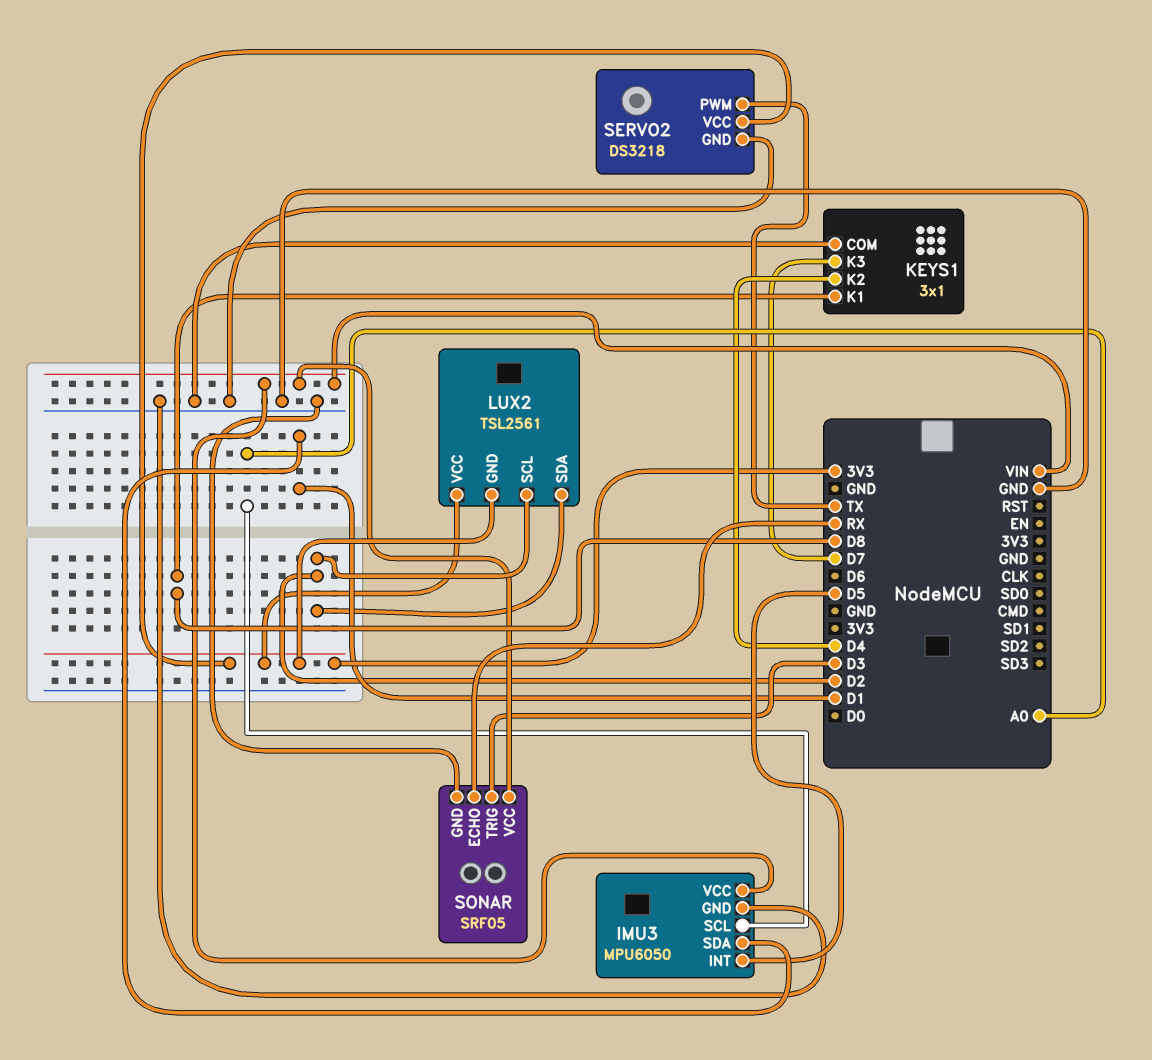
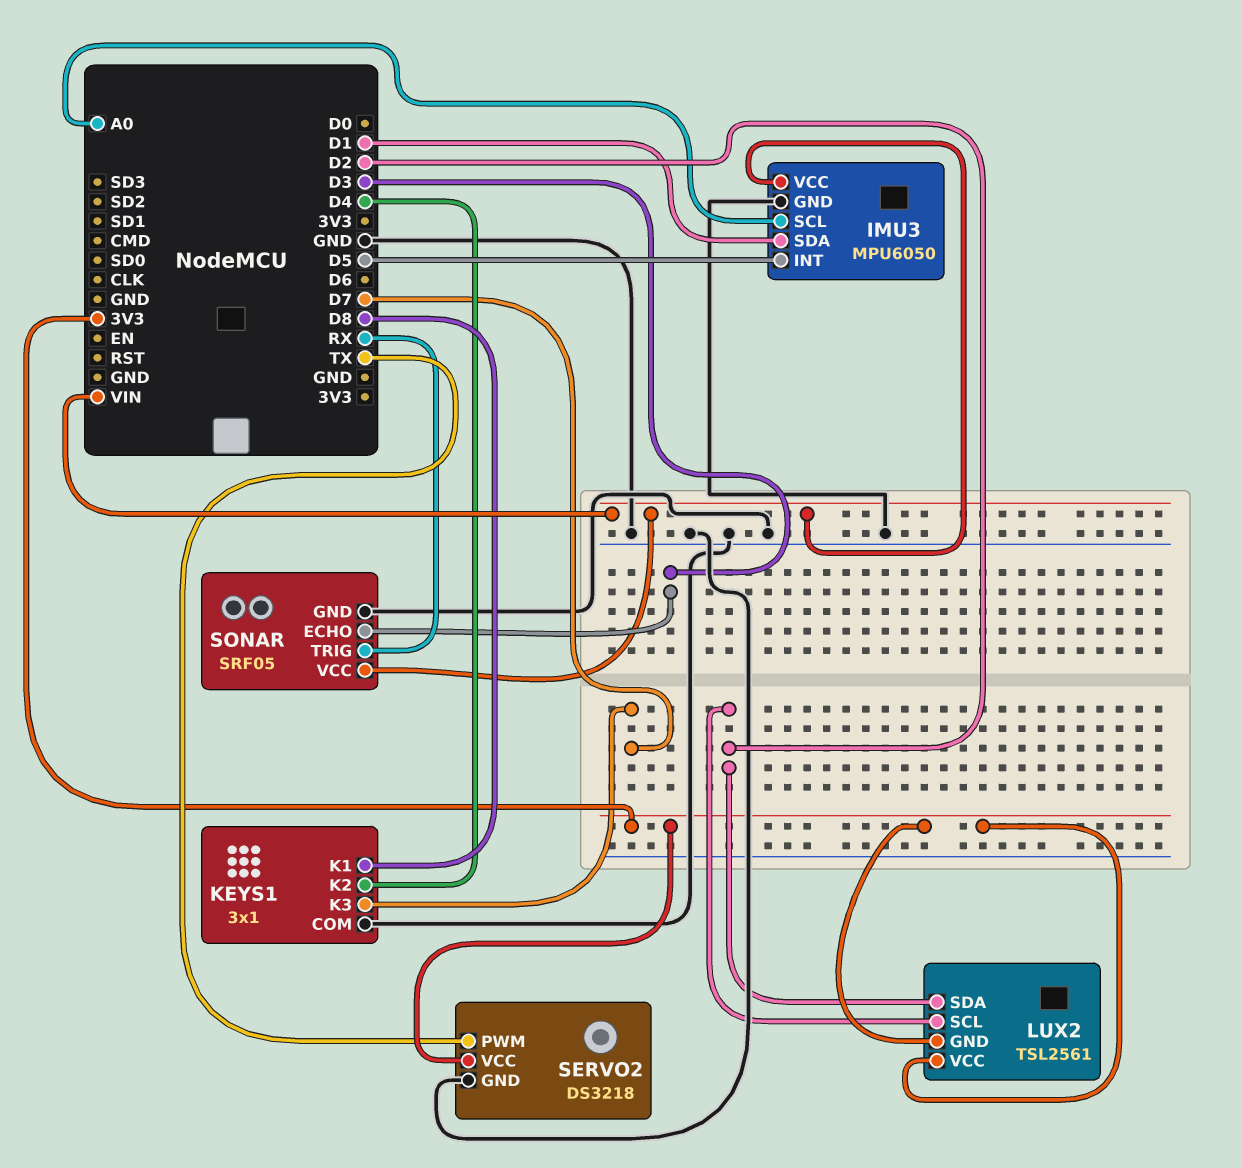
SONAR pin ECHO: RX -> D3
SONAR pin TRIG: D3 -> RX

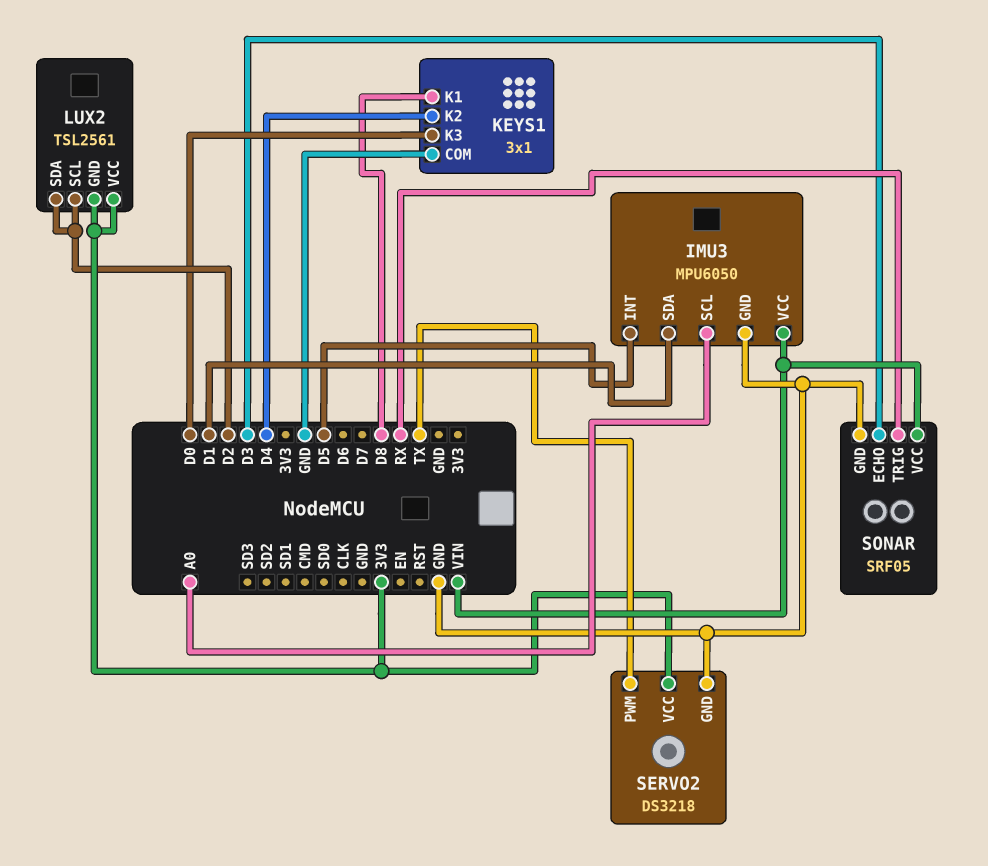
KEYS1 pin K3: D7 -> D0

